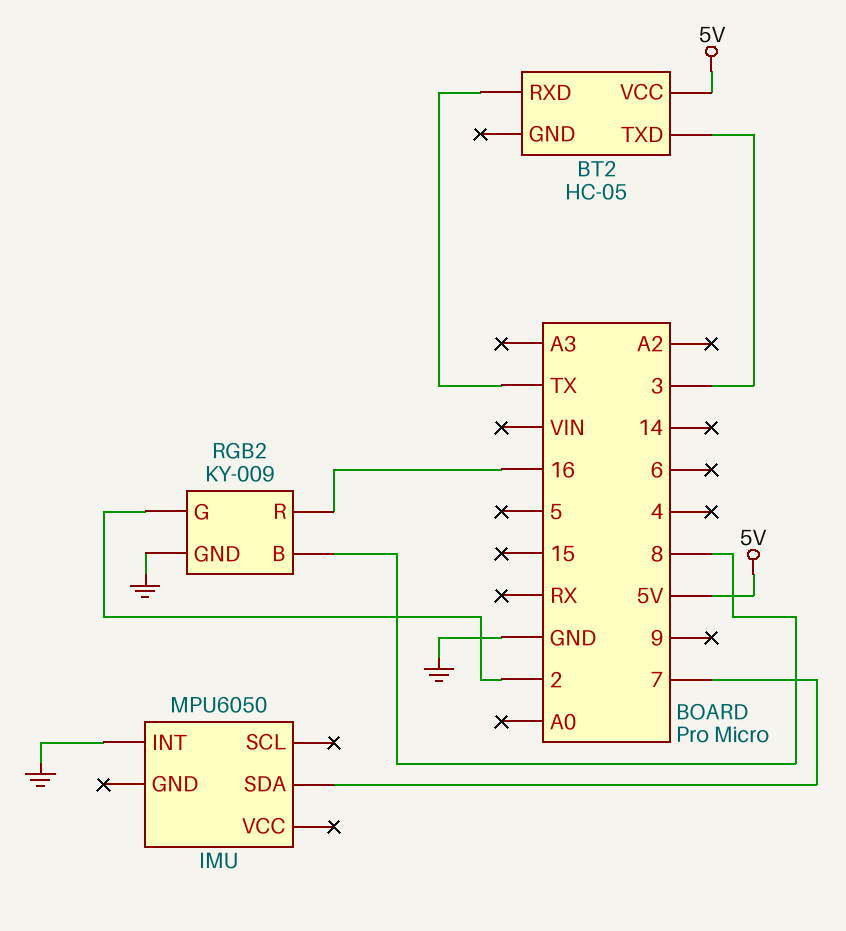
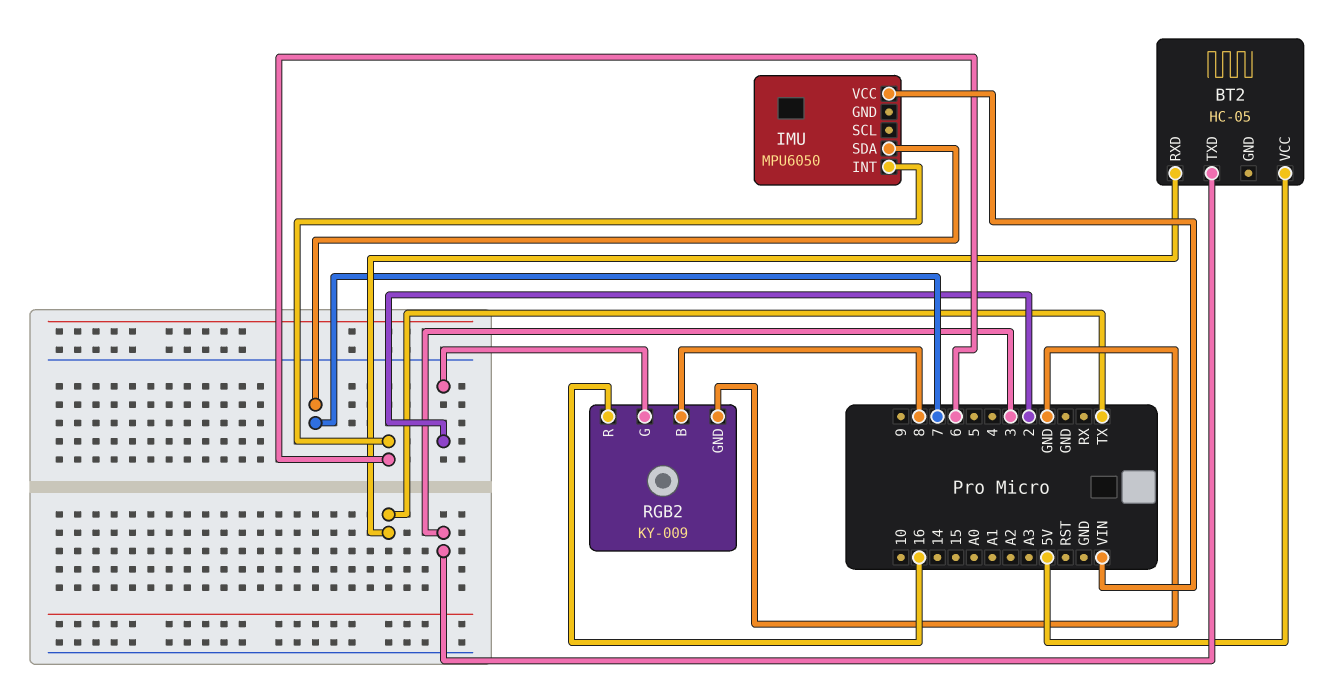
IMU pin INT: GND -> 6
IMU pin VCC: none -> VIN

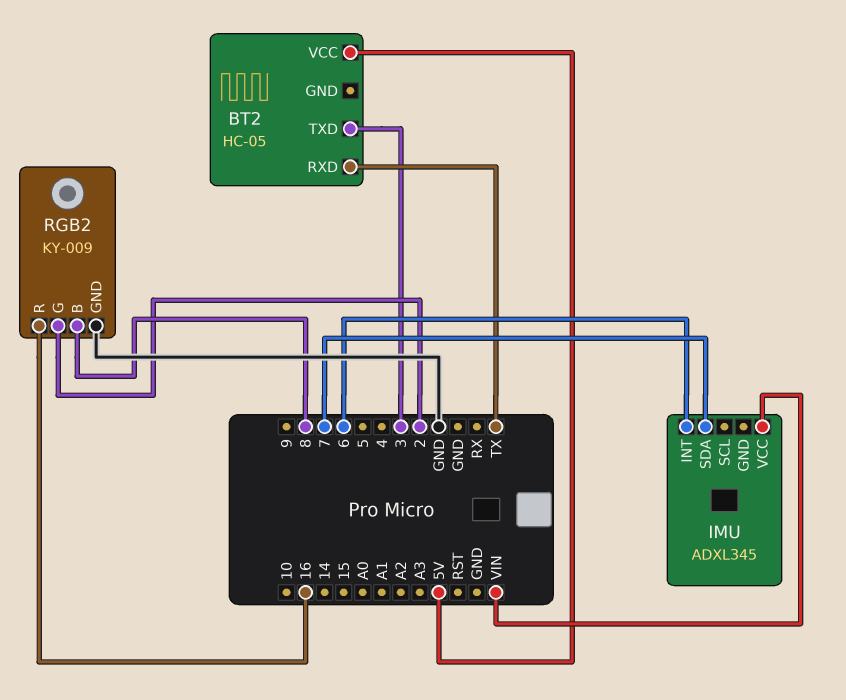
IMU: MPU6050 -> ADXL345

